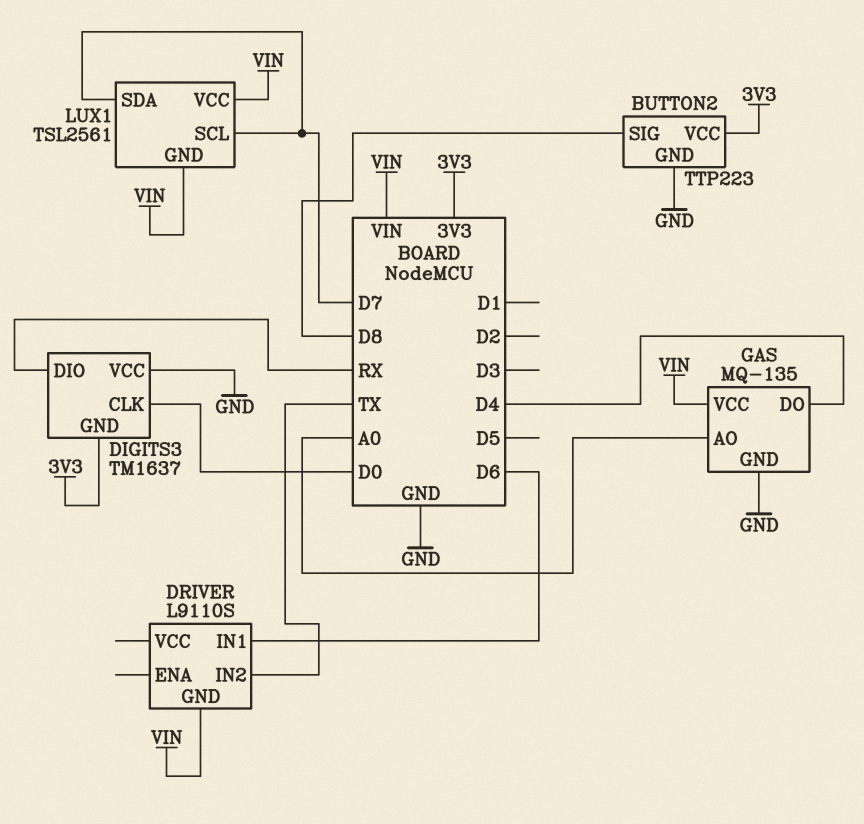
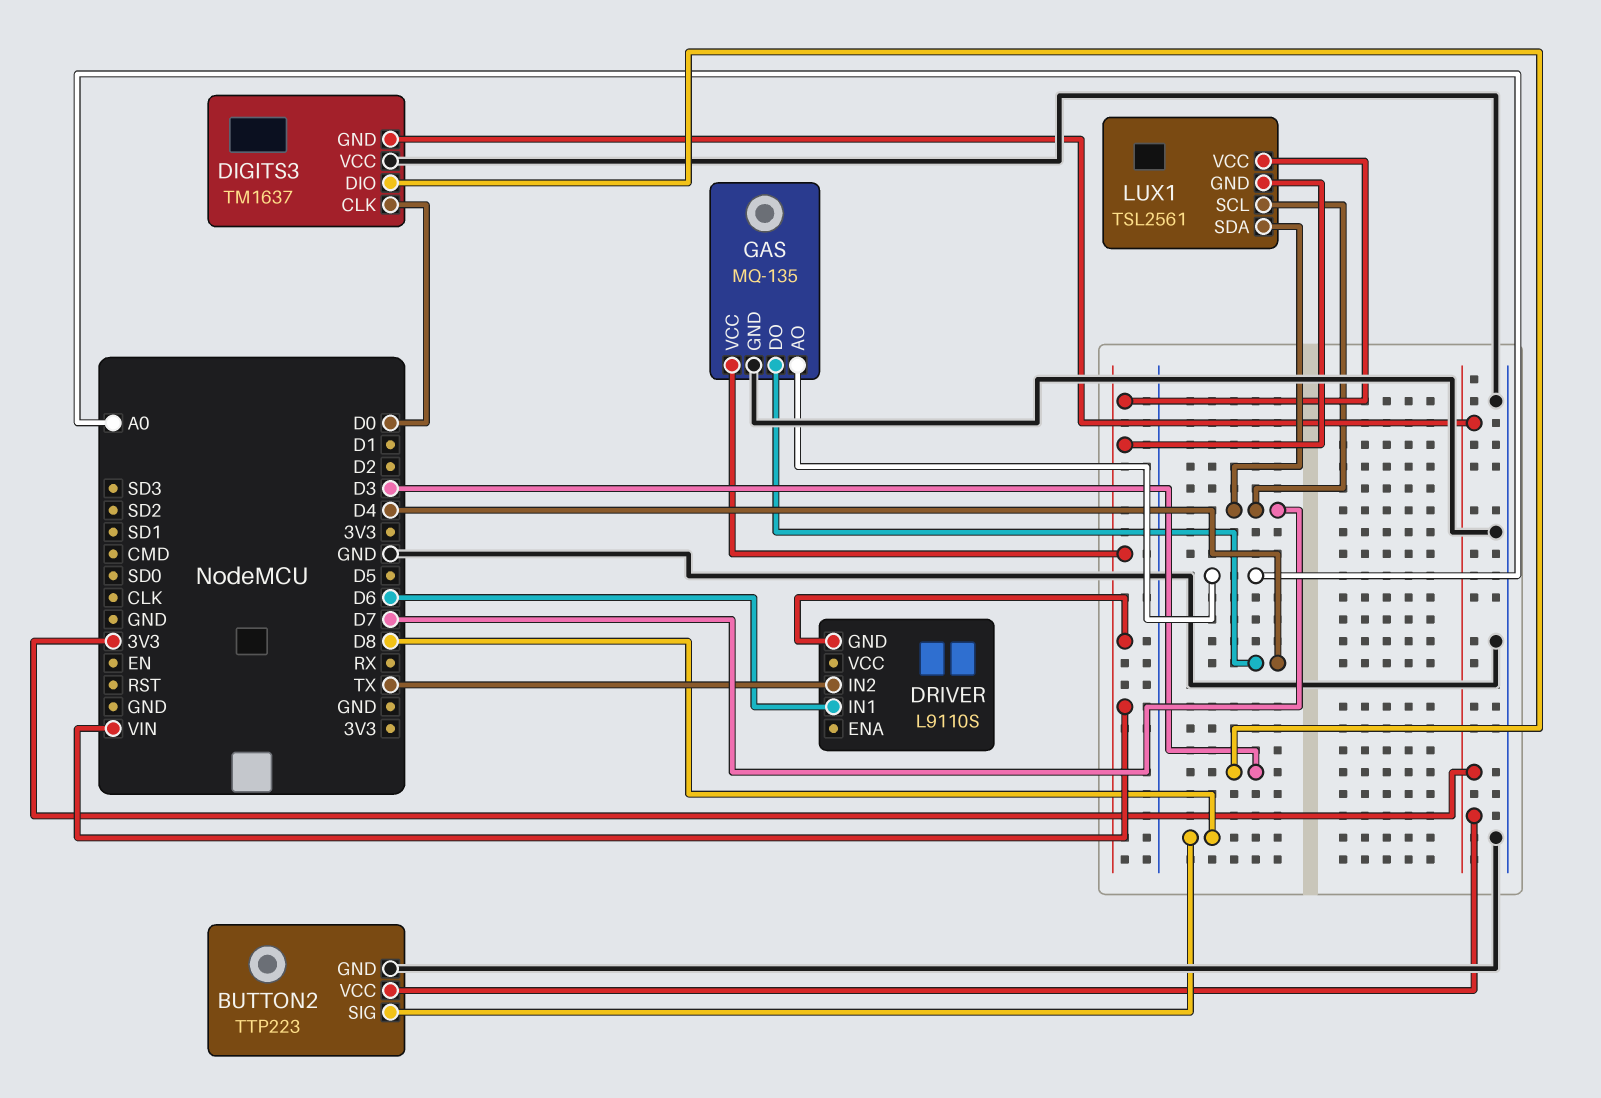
DIGITS3 pin DIO: RX -> D3

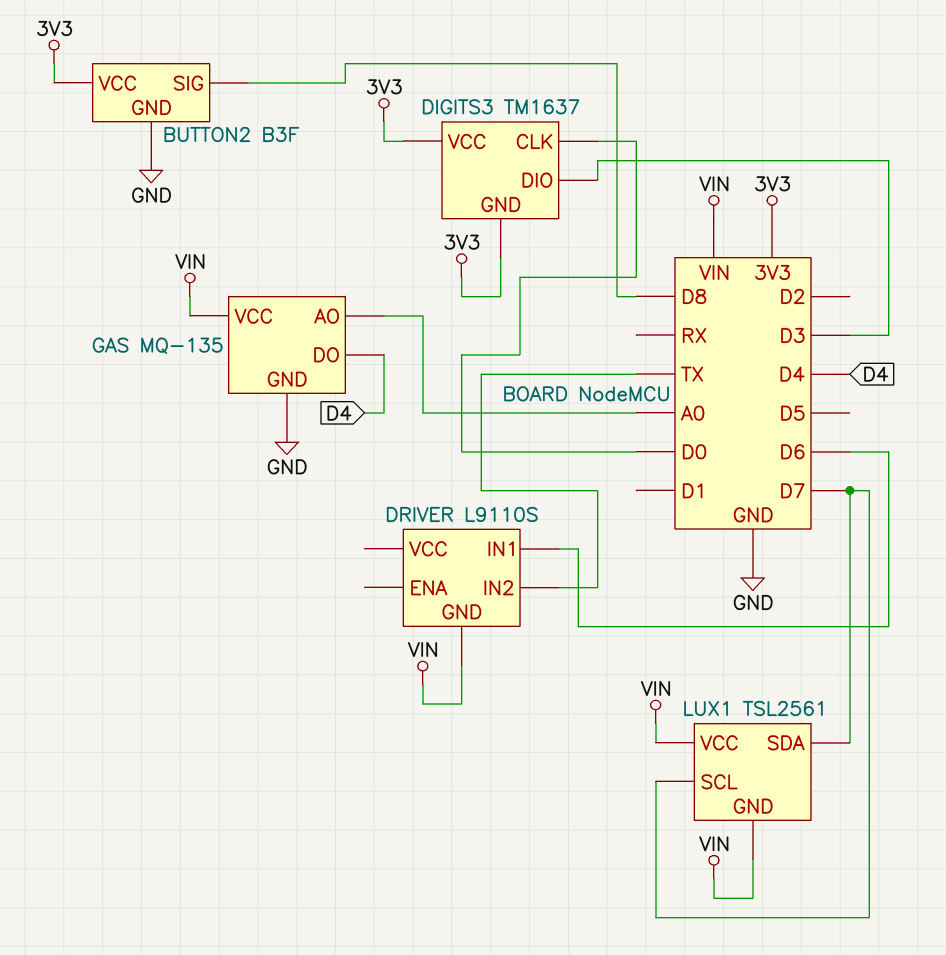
BUTTON2: TTP223 -> B3F
DIGITS3 pin VCC: GND -> 3V3

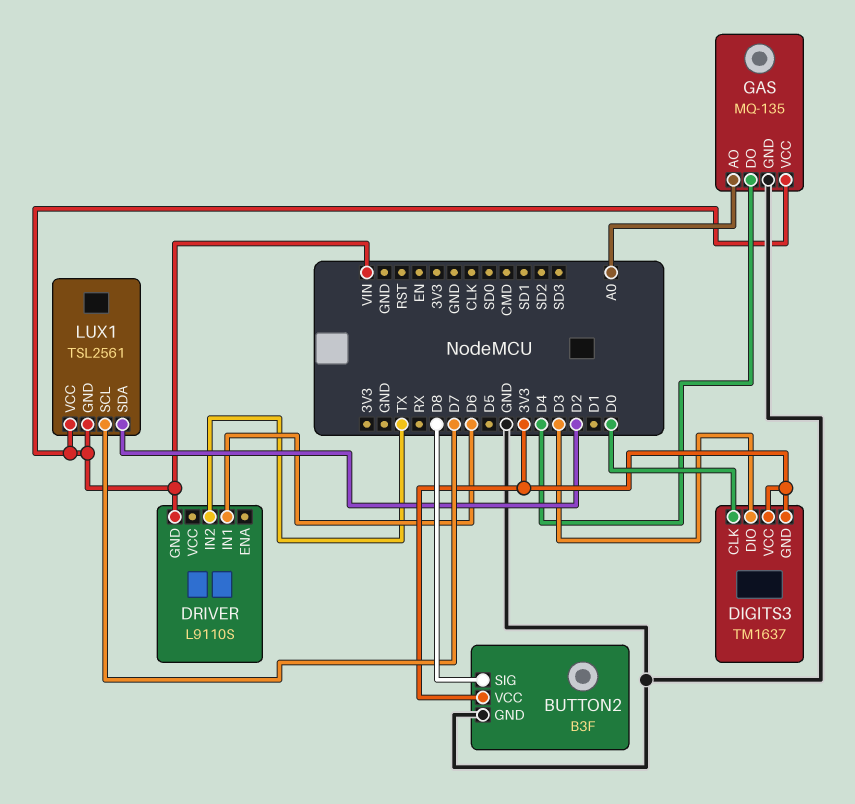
LUX1 pin SDA: D7 -> D2

